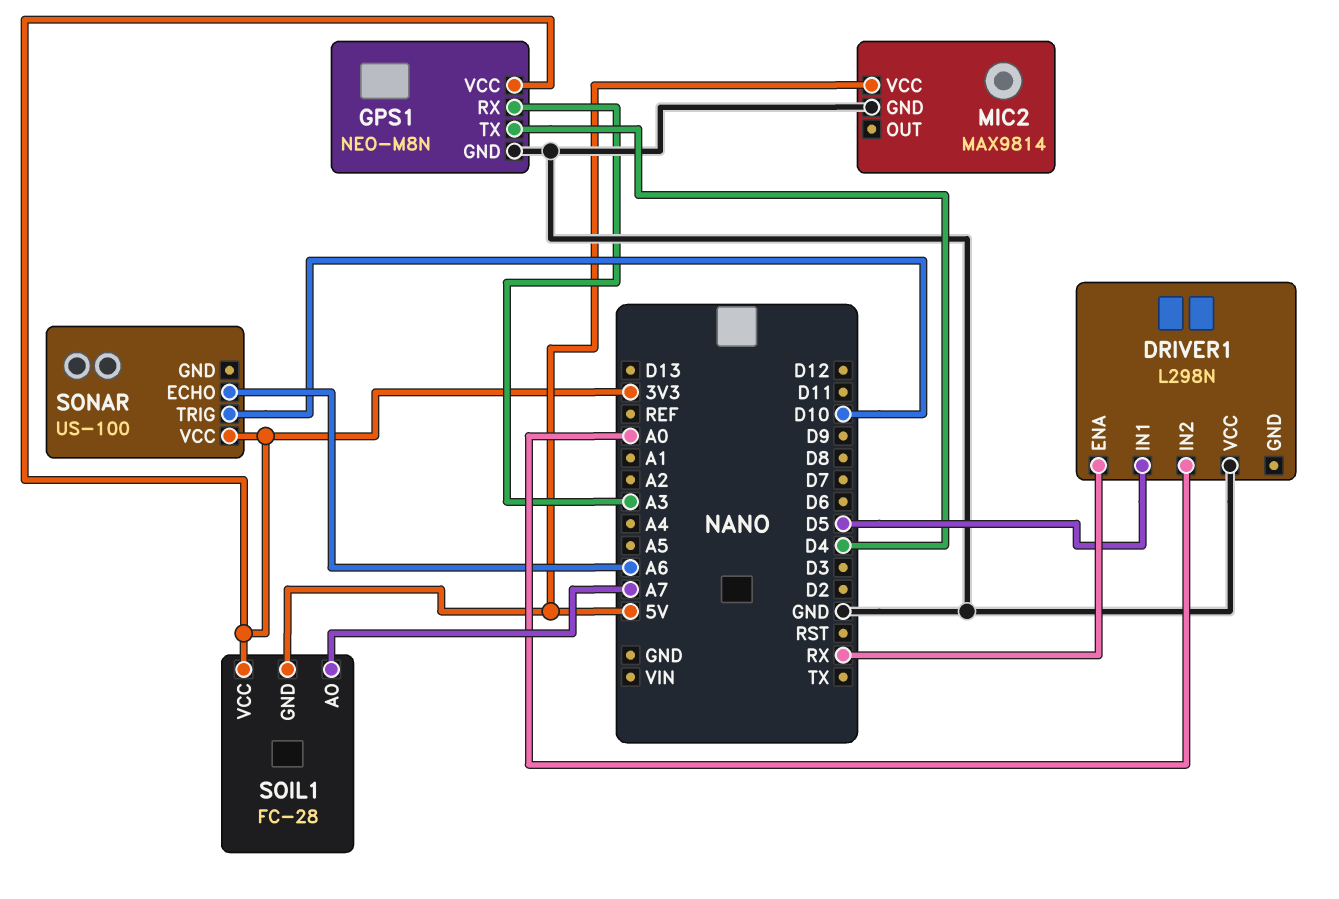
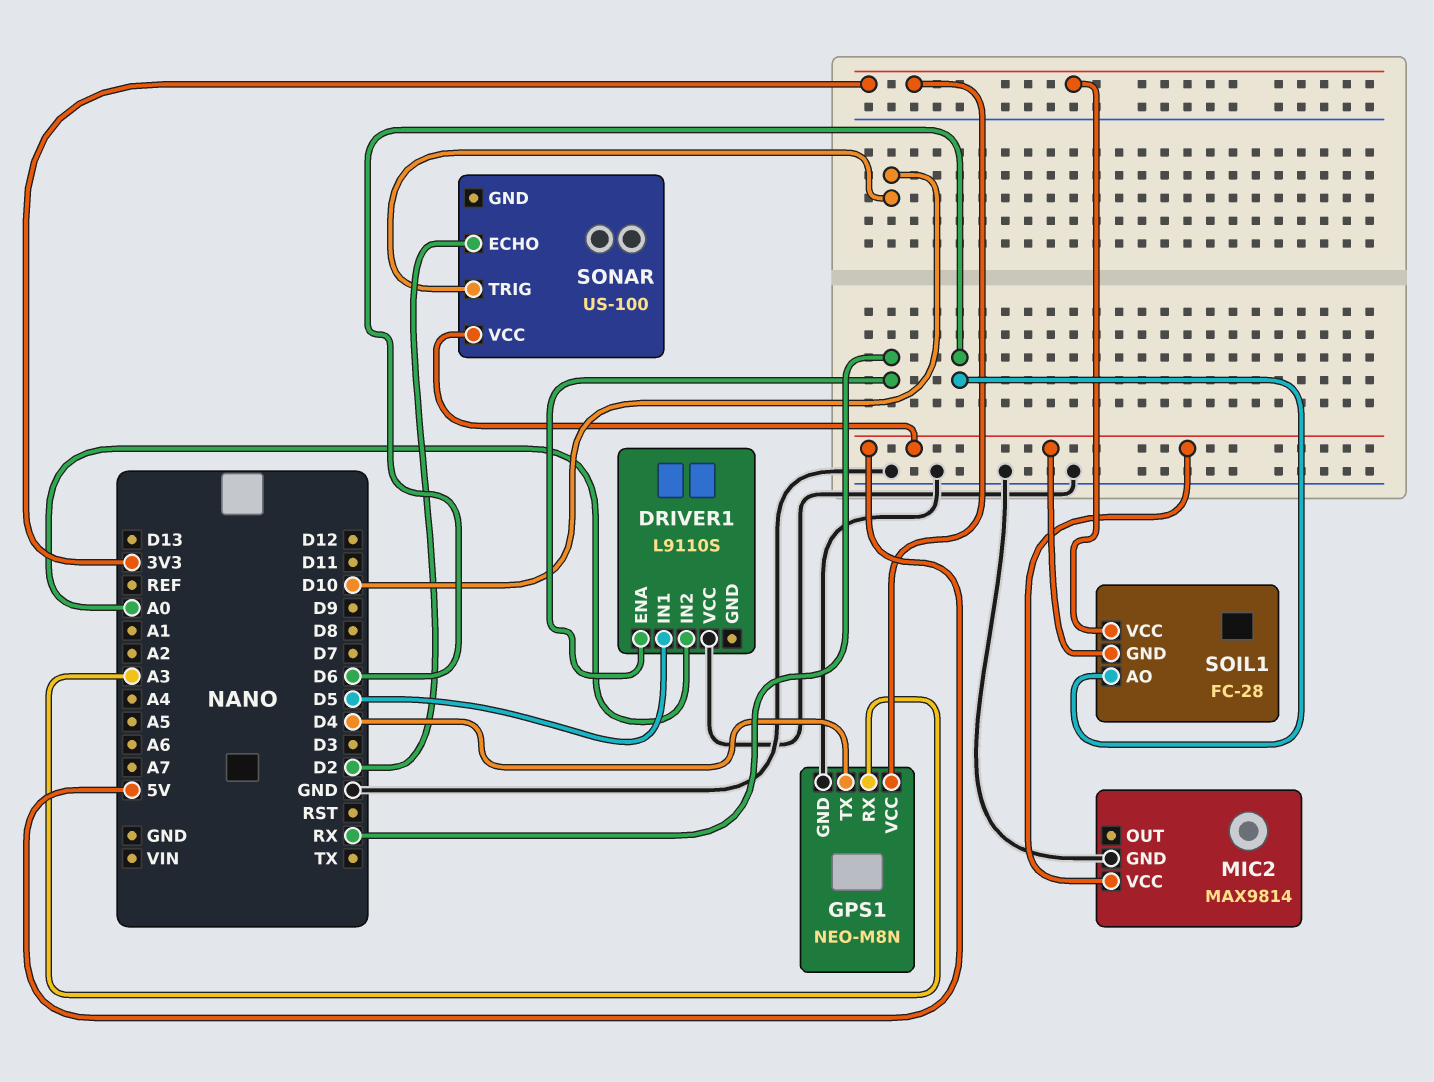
DRIVER1: L298N -> L9110S
SOIL1 pin AO: A7 -> D6
SONAR pin ECHO: A6 -> D2
SONAR pin VCC: 3V3 -> 5V

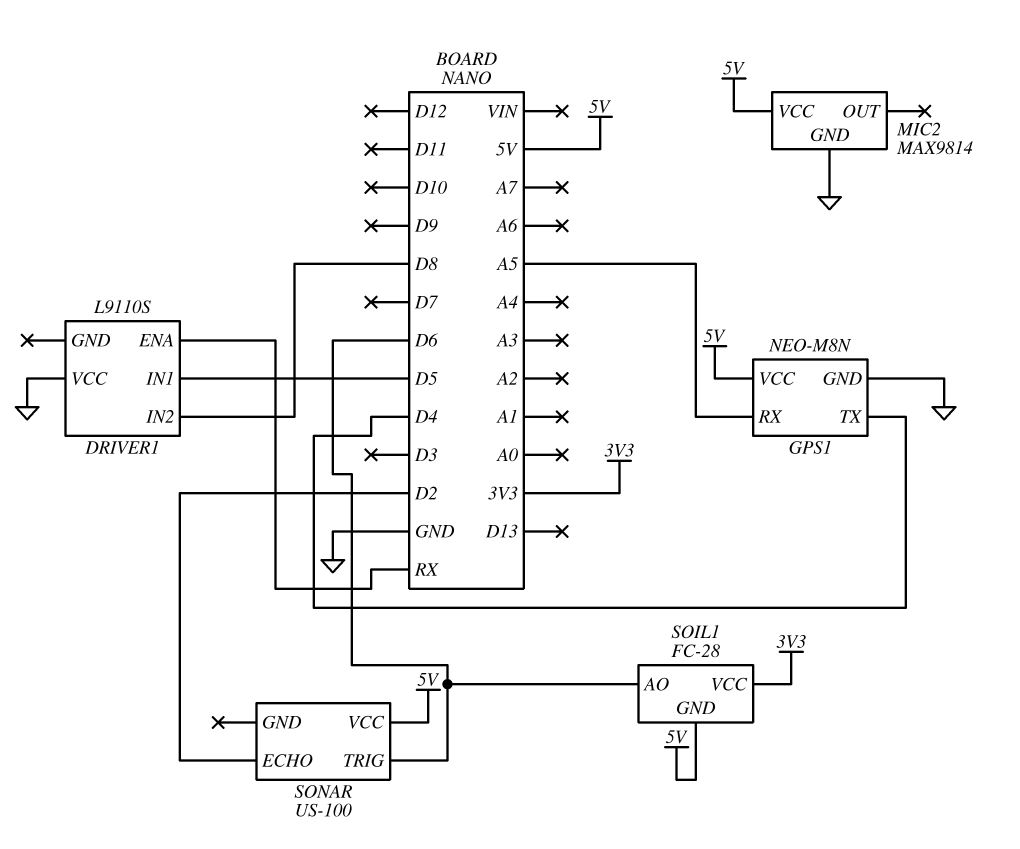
DRIVER1 pin IN2: A0 -> D8
GPS1 pin RX: A3 -> A5
GPS1 pin VCC: 3V3 -> 5V
SONAR pin TRIG: D10 -> D6

